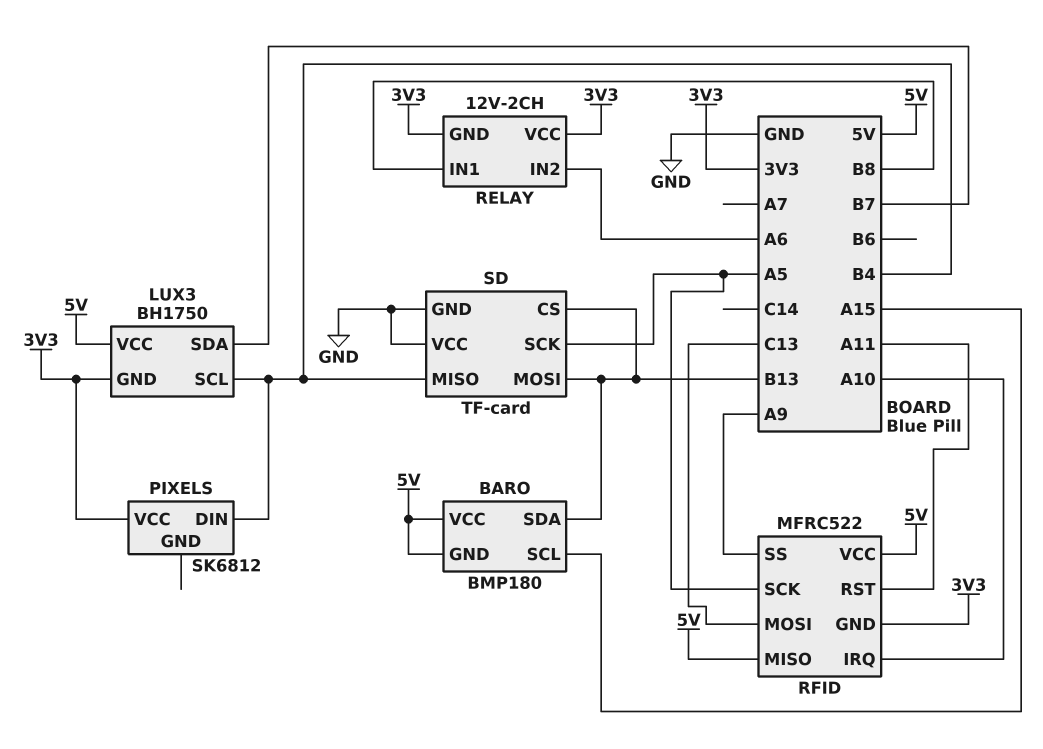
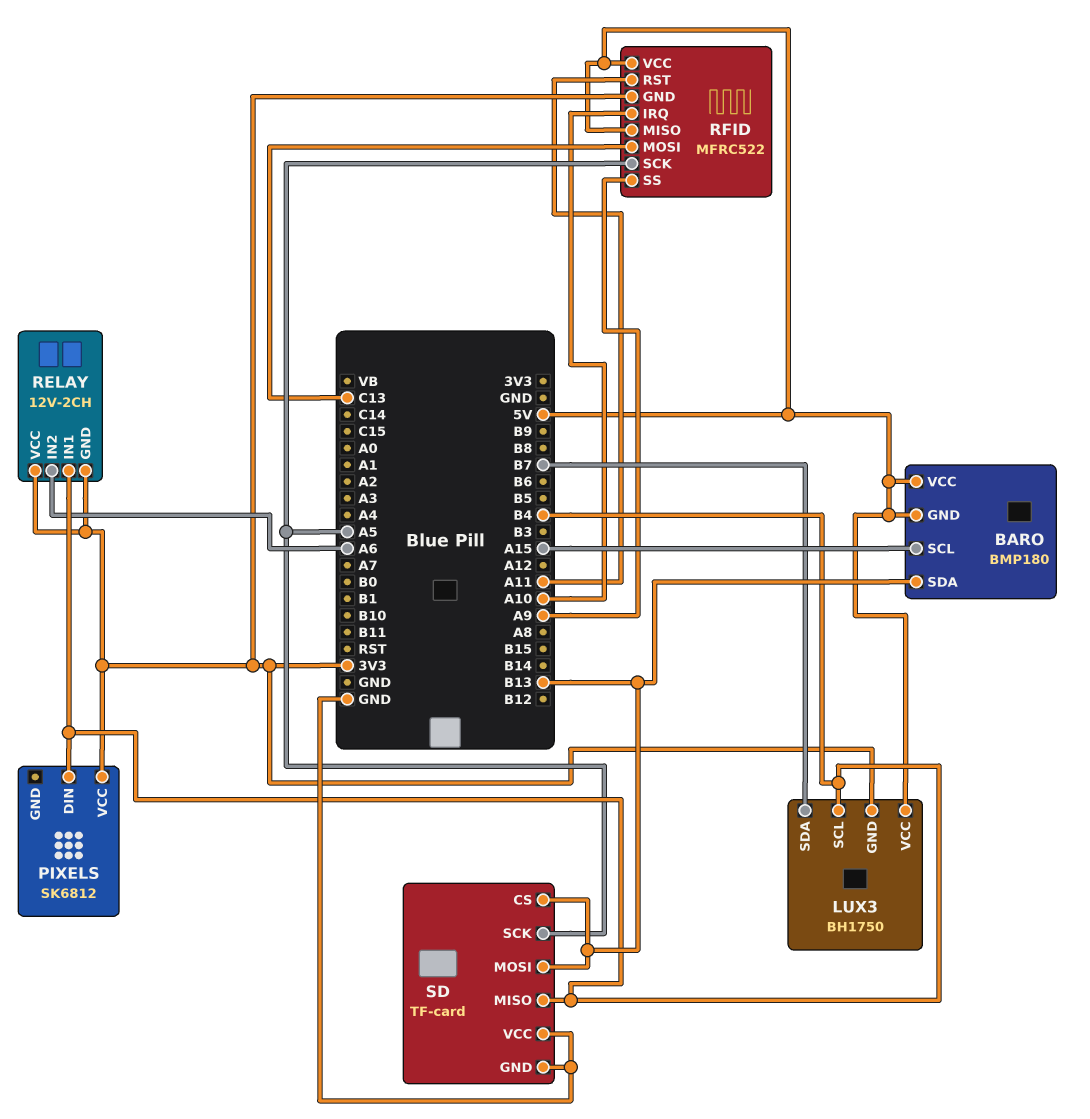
RELAY pin IN1: B8 -> B4

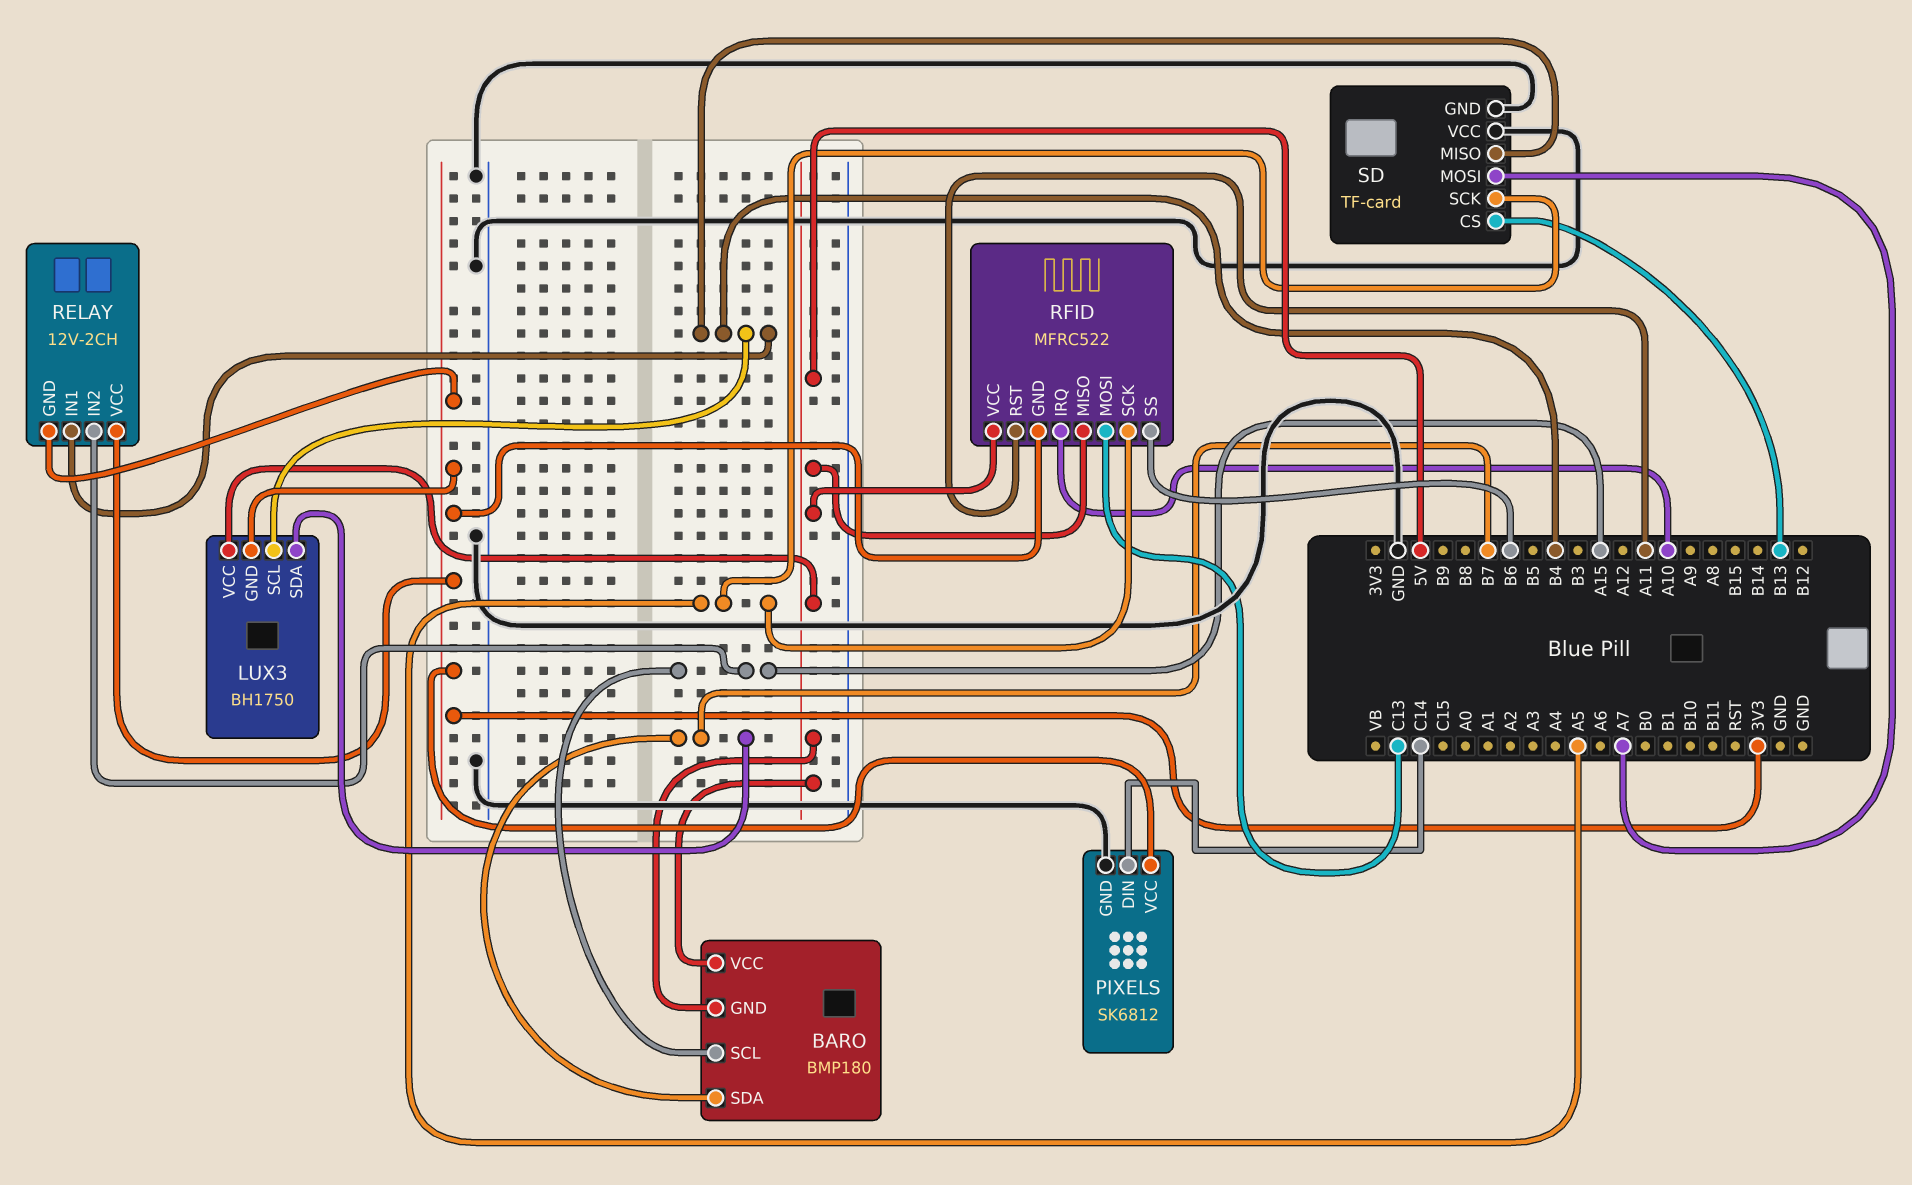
BARO pin SDA: B13 -> B7
PIXELS pin DIN: B4 -> C14
PIXELS pin GND: none -> GND
RELAY pin IN2: A6 -> A15
RFID pin SS: A9 -> B6
SD pin MOSI: B13 -> A7

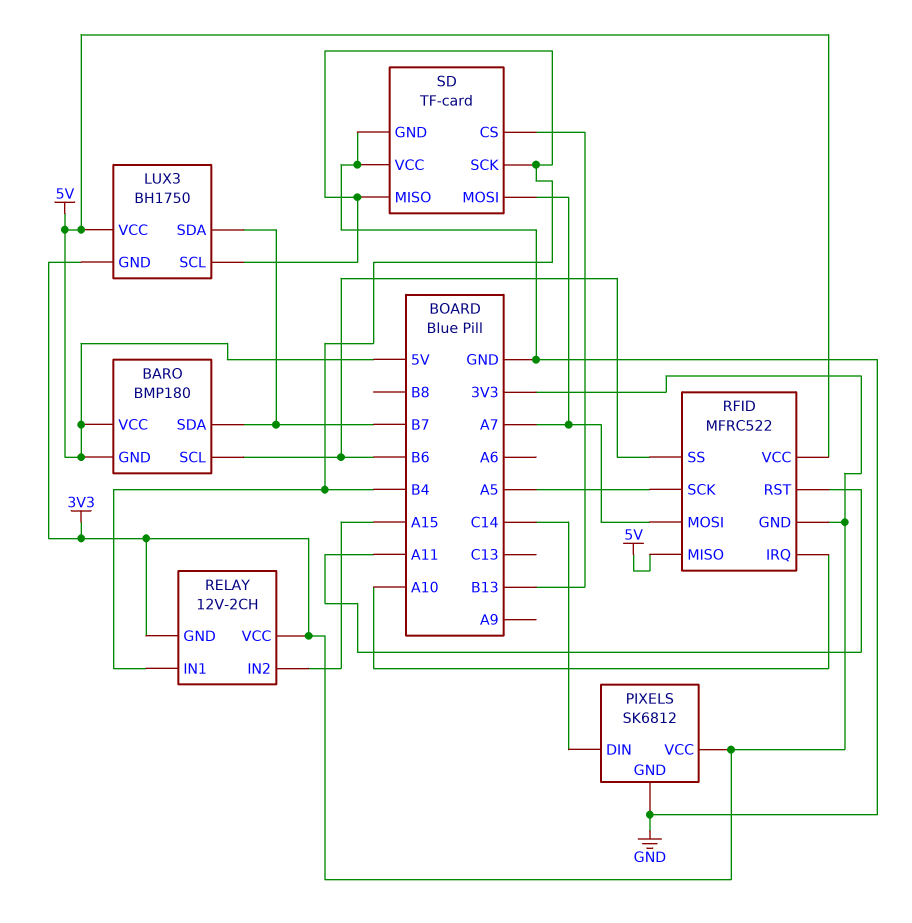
BARO pin SCL: A15 -> B6
RFID pin MOSI: C13 -> A7
SD pin SCK: A5 -> B4

